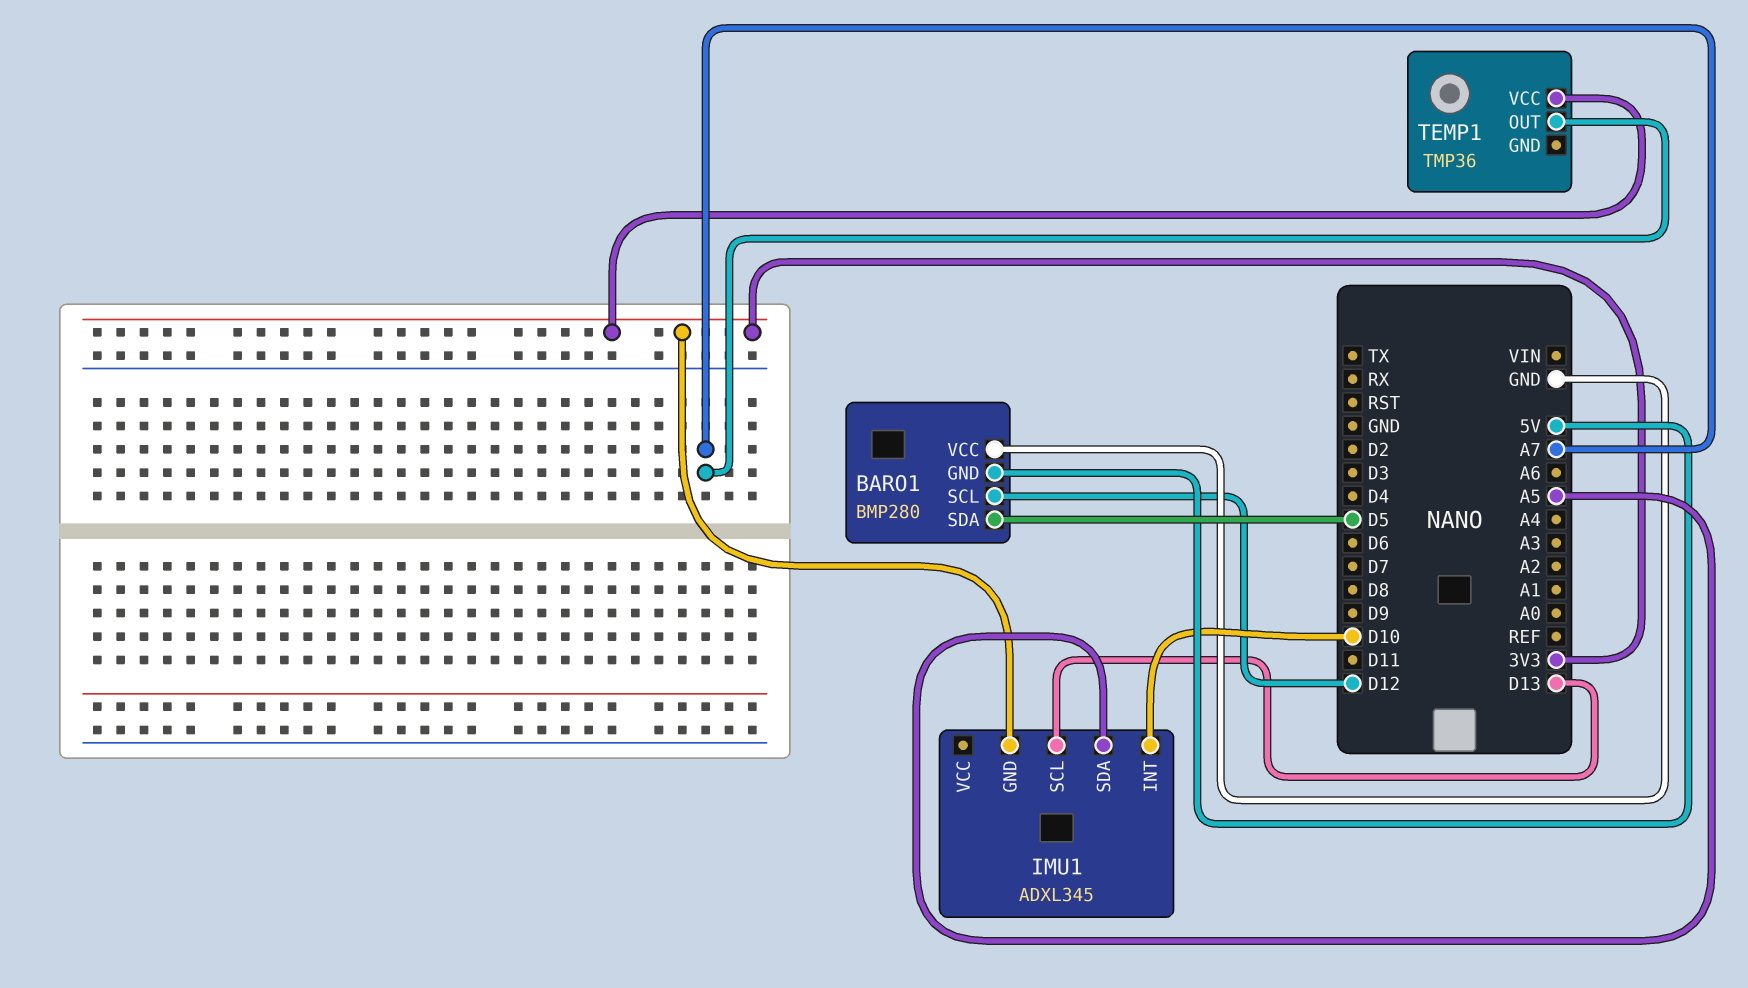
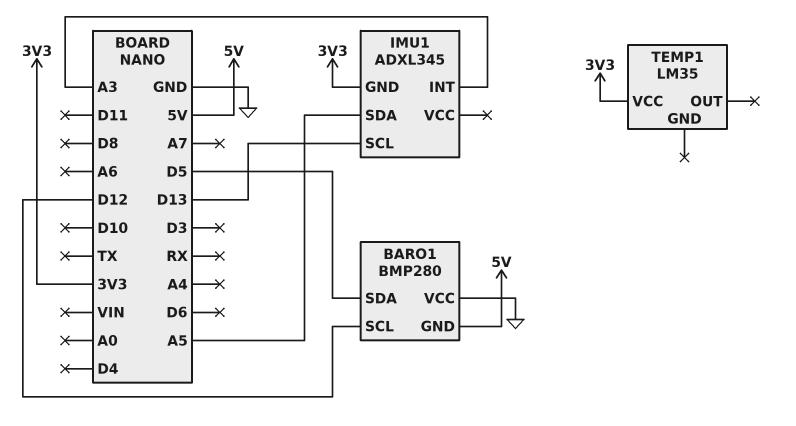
IMU1 pin INT: D10 -> A3
TEMP1: TMP36 -> LM35
TEMP1 pin OUT: A7 -> none

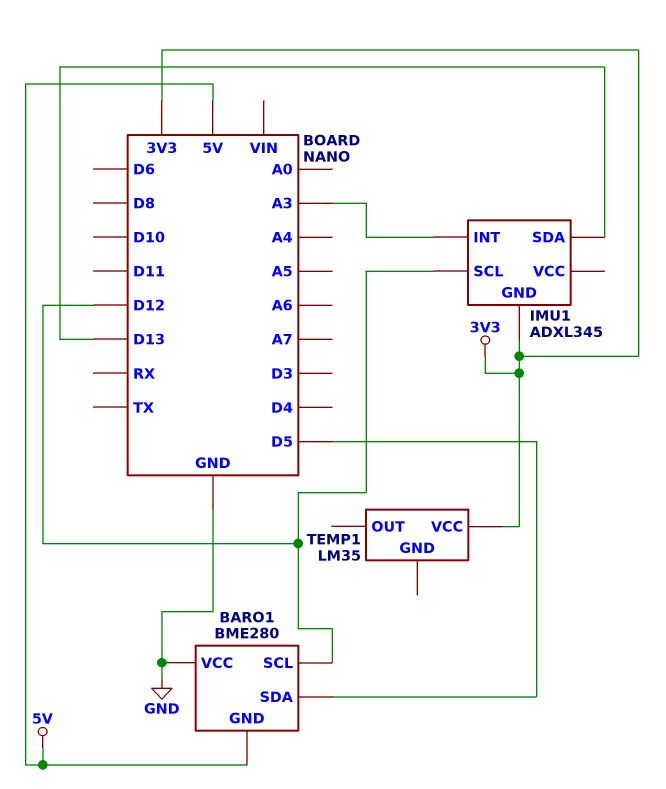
BARO1: BMP280 -> BME280
IMU1 pin SCL: D13 -> D12
IMU1 pin SDA: A5 -> D13

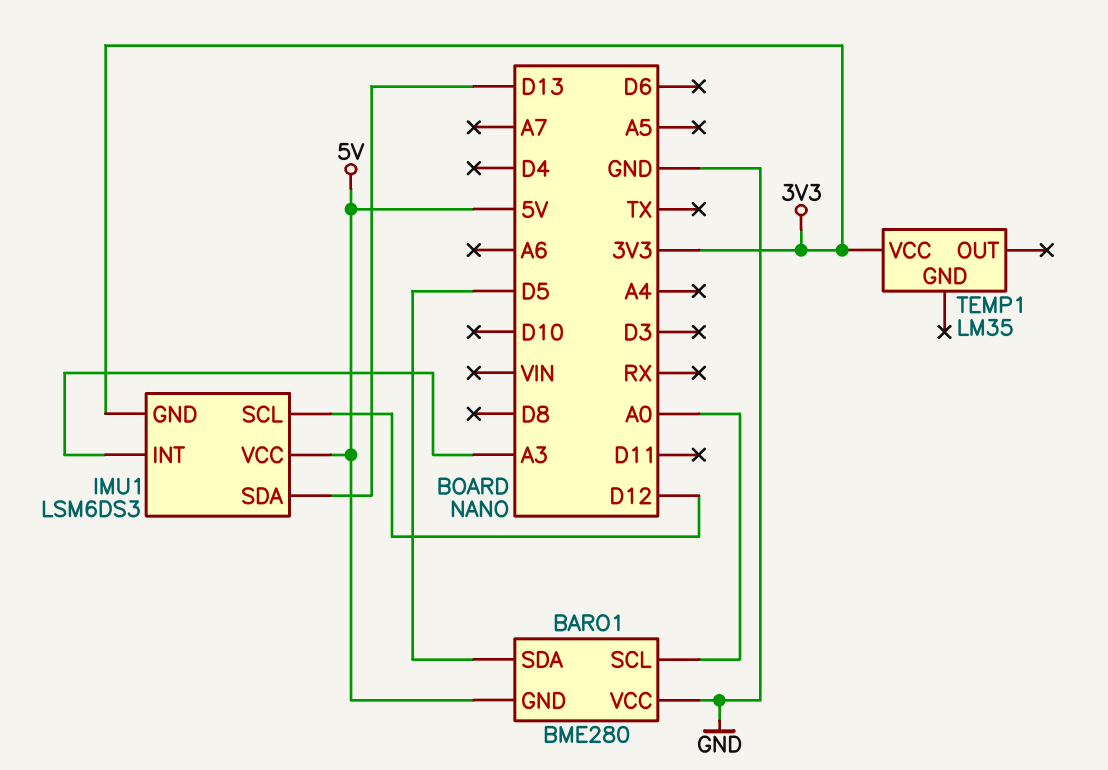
BARO1 pin SCL: D12 -> A0
IMU1: ADXL345 -> LSM6DS3
IMU1 pin VCC: none -> 5V

